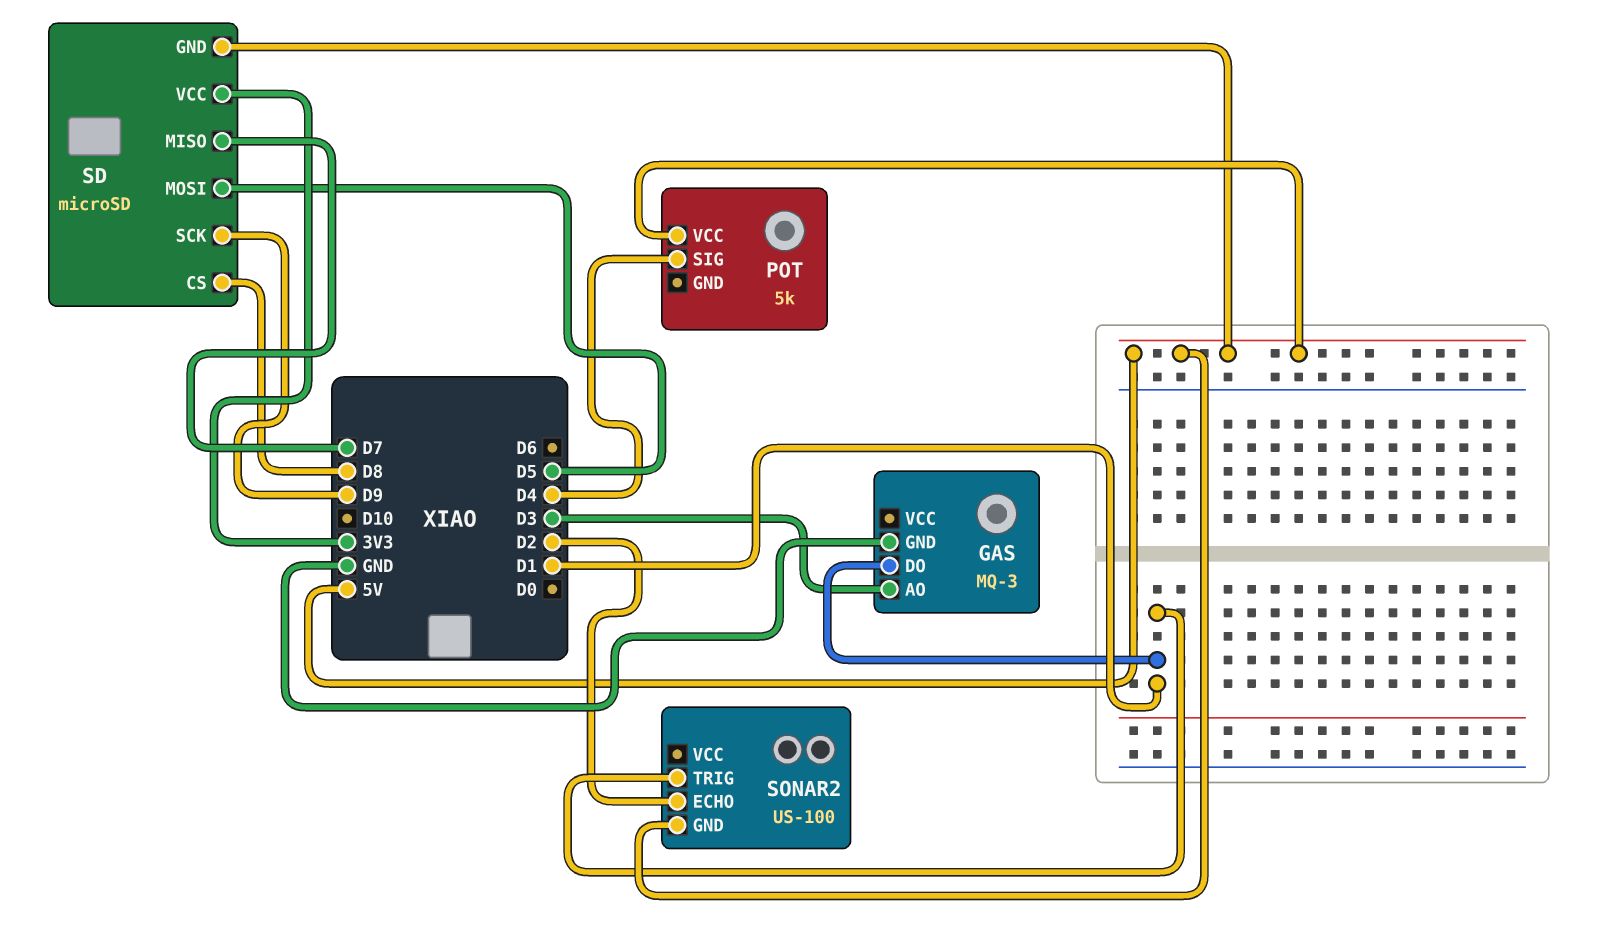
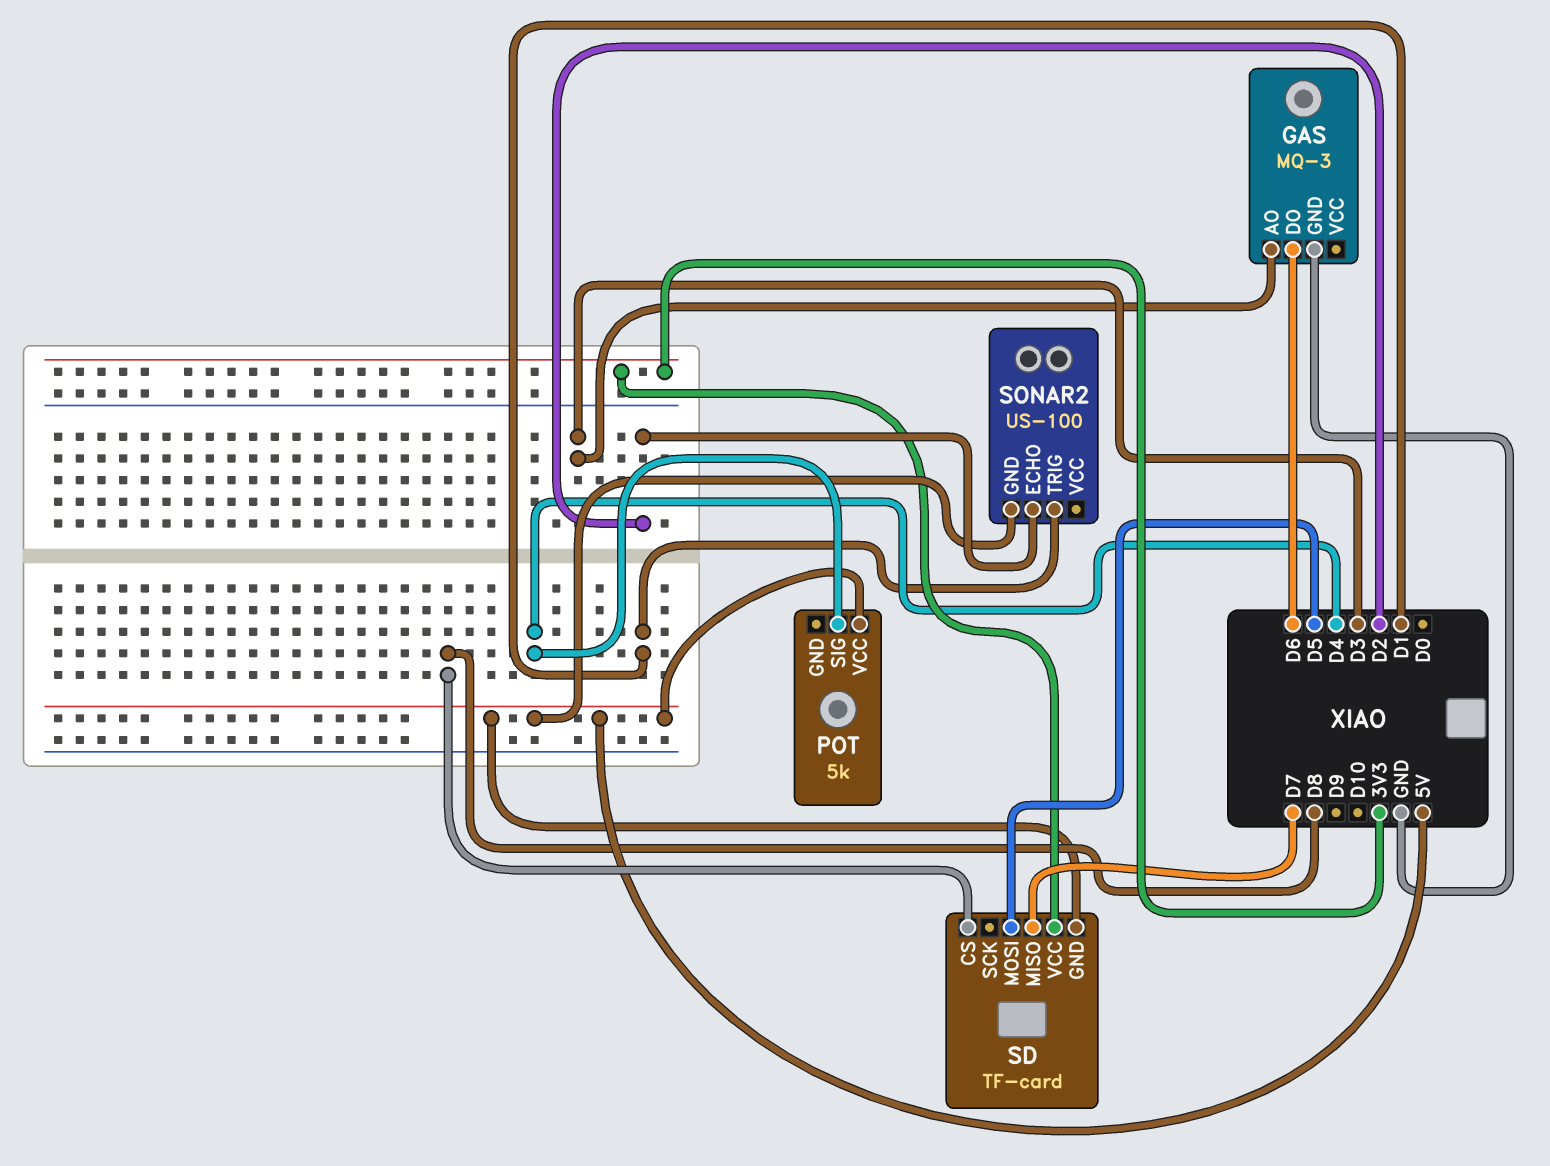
GAS pin DO: D1 -> D6
SD: microSD -> TF-card
SD pin SCK: D9 -> none

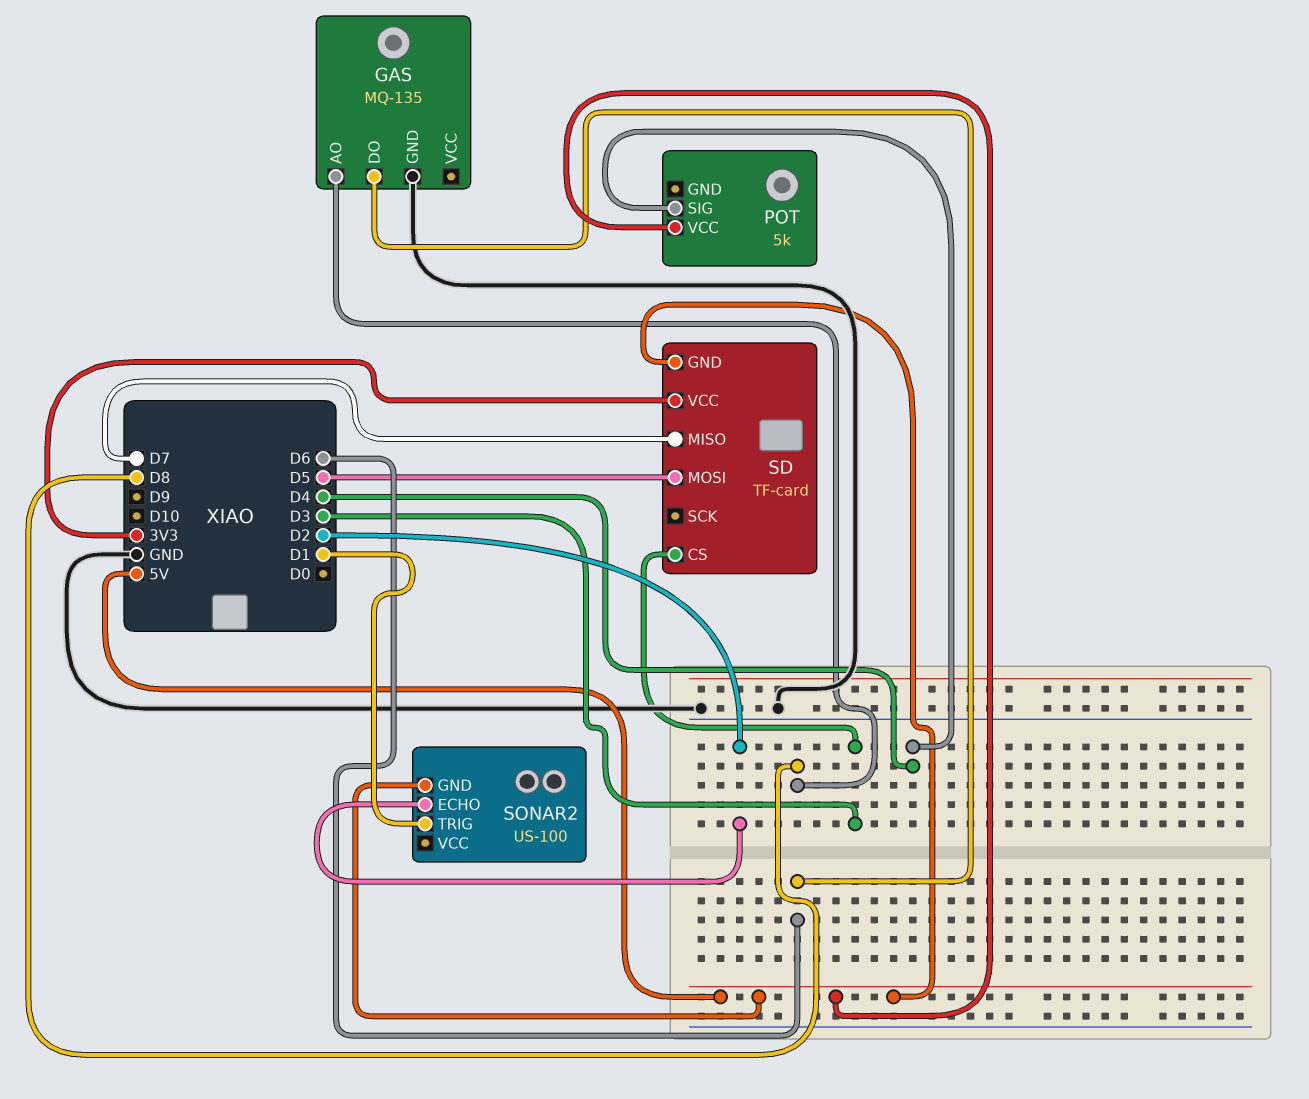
GAS: MQ-3 -> MQ-135
GAS pin AO: D3 -> D8
SD pin CS: D8 -> D3

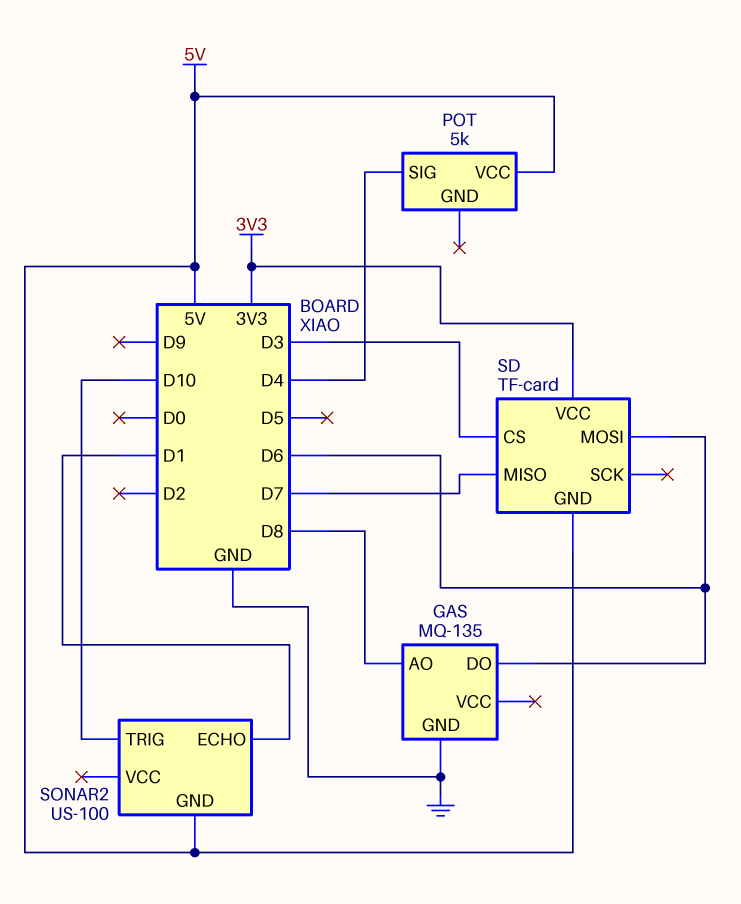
SD pin MOSI: D5 -> D6
SONAR2 pin ECHO: D2 -> D1
SONAR2 pin TRIG: D1 -> D10

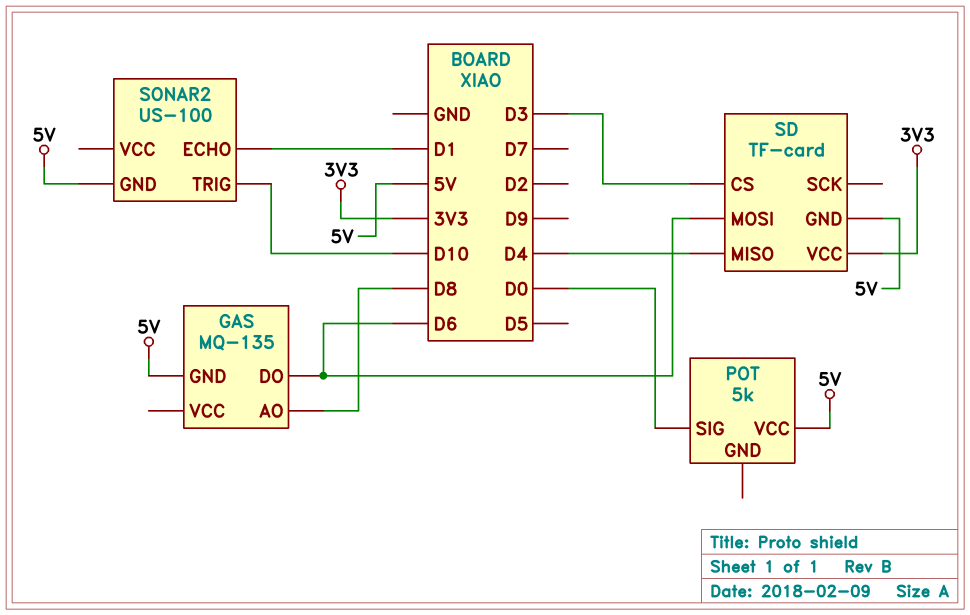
GAS pin GND: GND -> 5V
POT pin SIG: D4 -> D0
SD pin MISO: D7 -> D4

